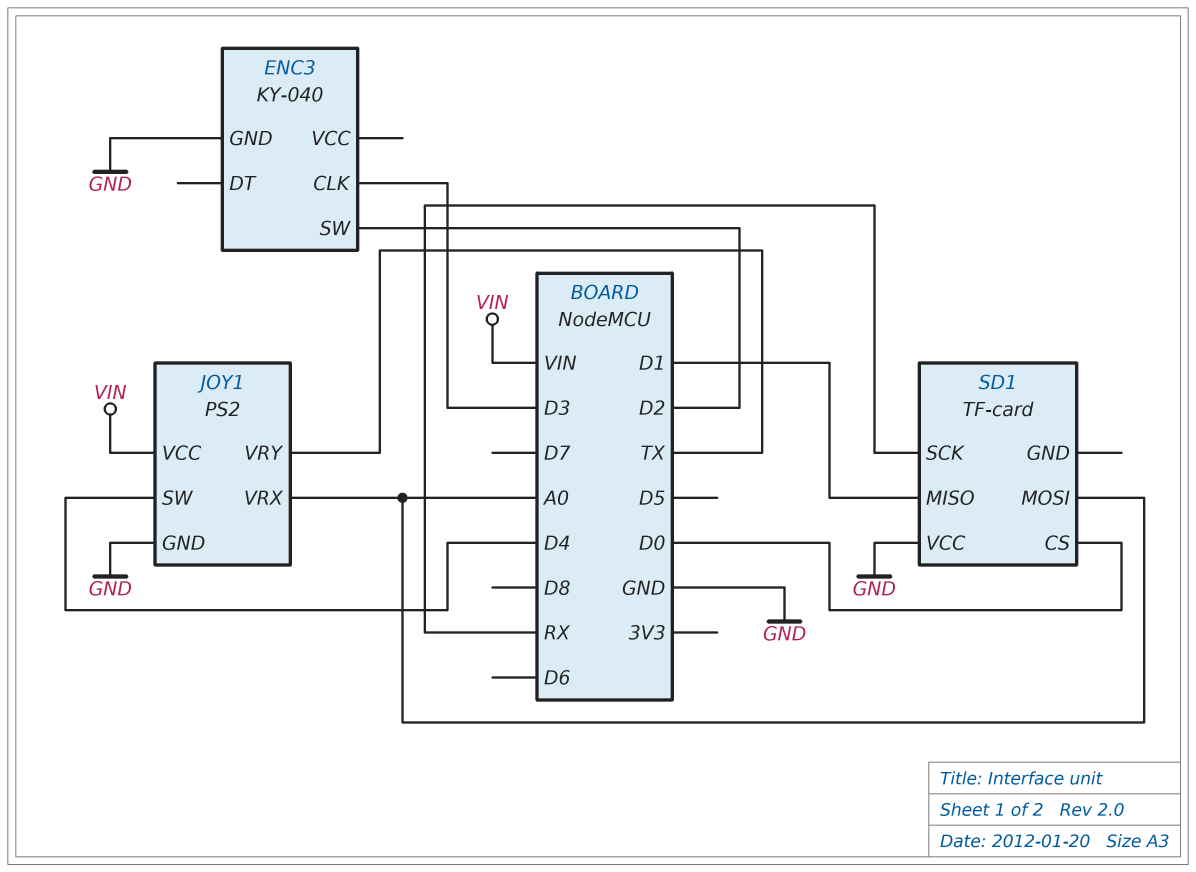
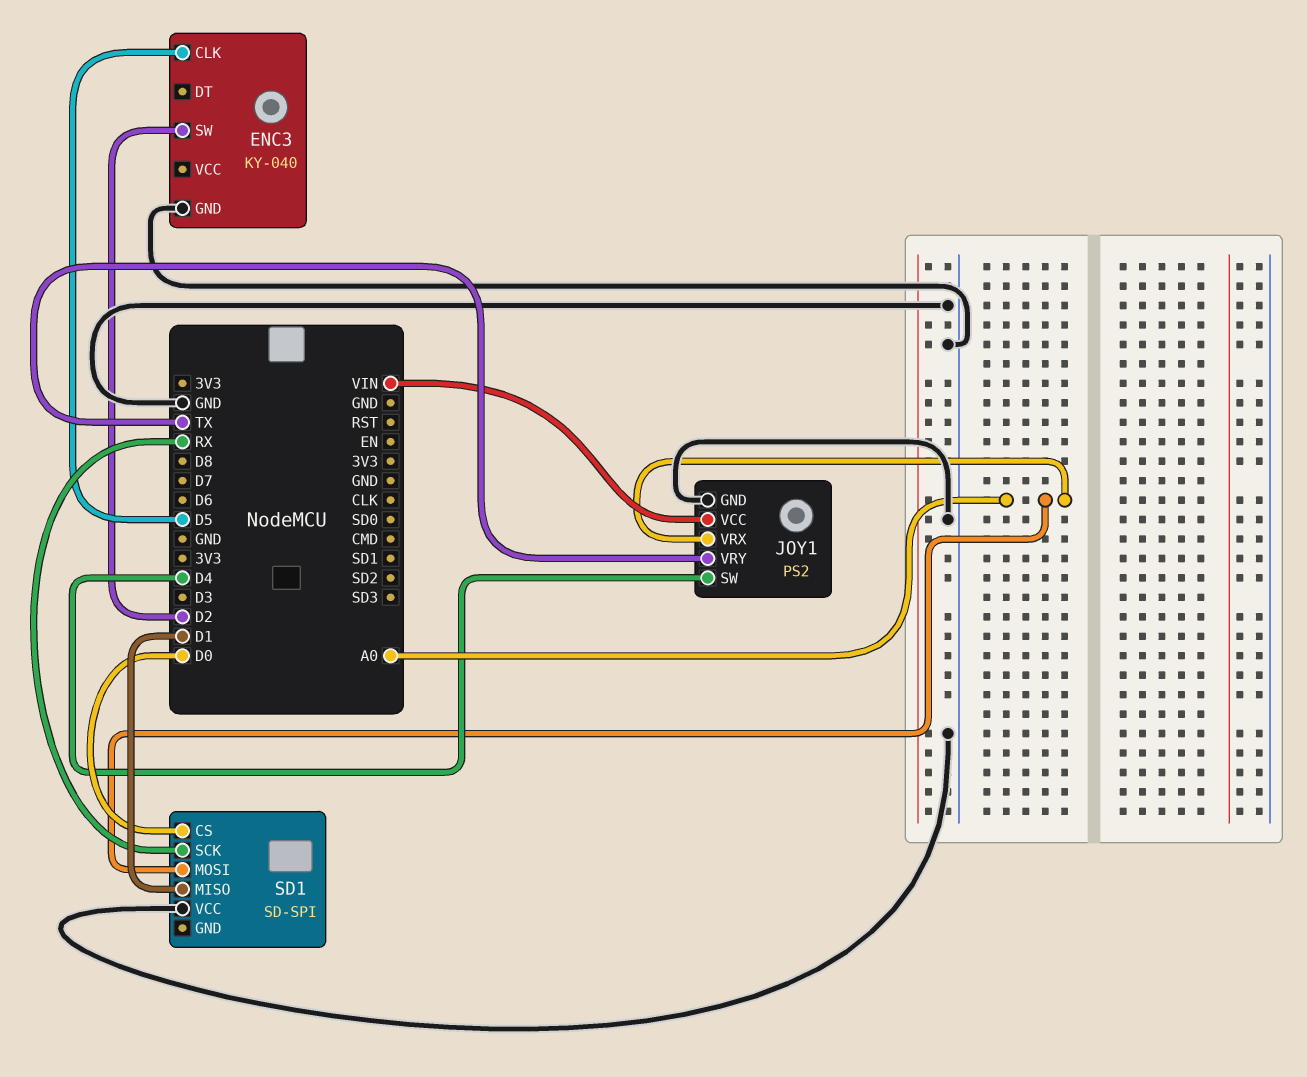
ENC3 pin CLK: D3 -> D5
SD1: TF-card -> SD-SPI

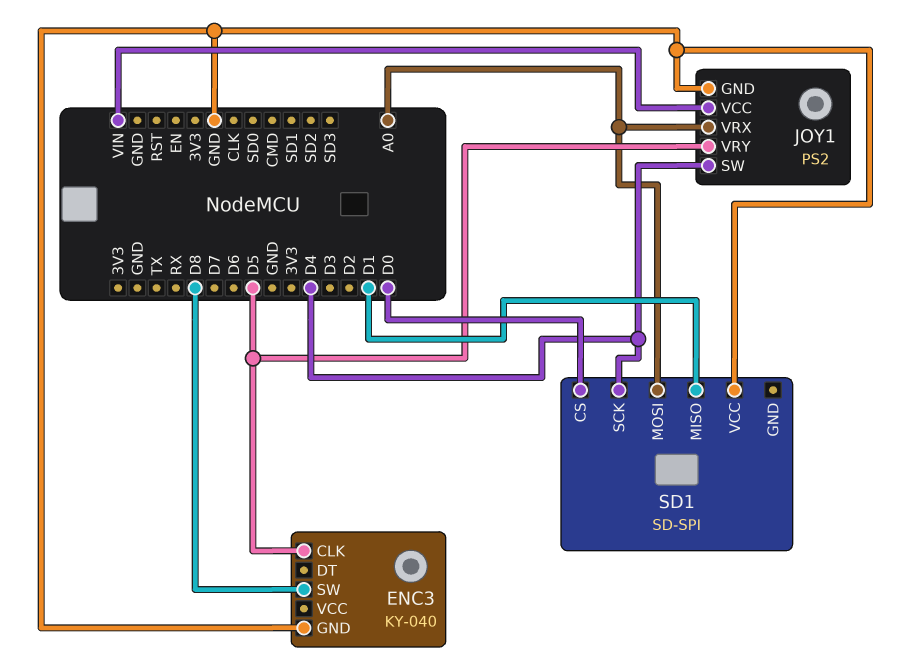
ENC3 pin SW: D2 -> D8
JOY1 pin VRY: TX -> D5
SD1 pin SCK: RX -> D4

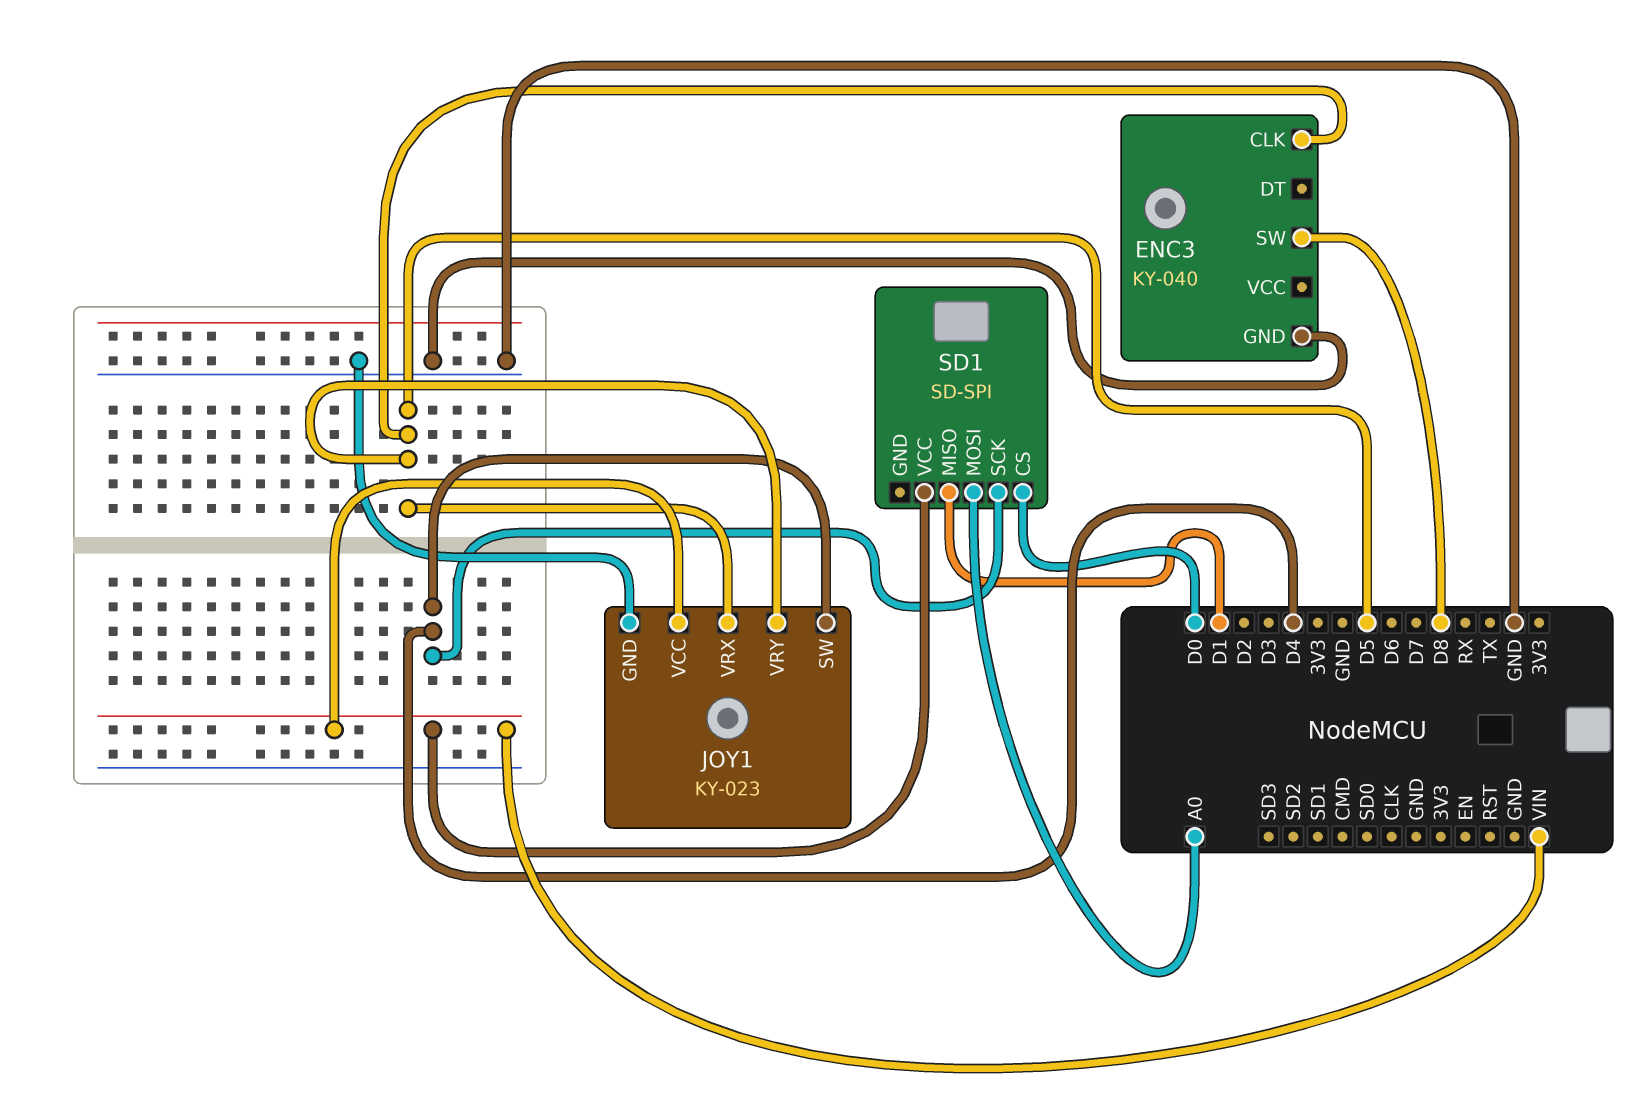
JOY1: PS2 -> KY-023
JOY1 pin VRX: A0 -> D5
SD1 pin VCC: GND -> VIN

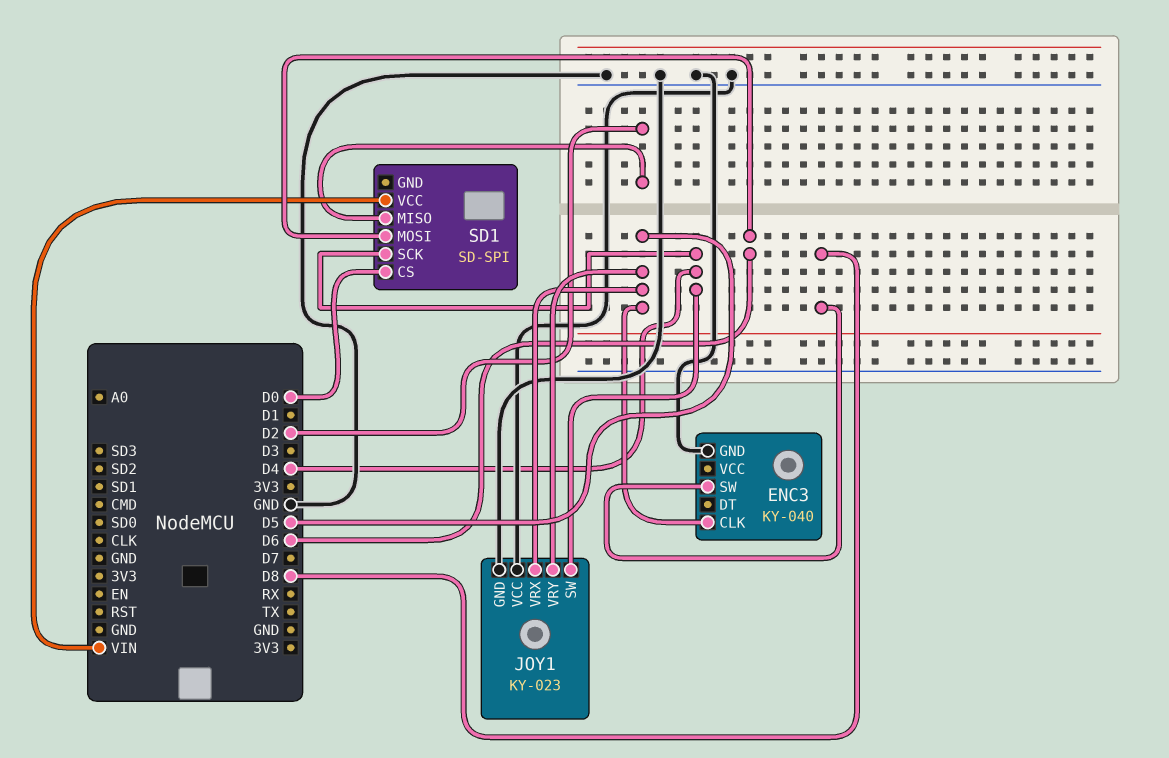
JOY1 pin VCC: VIN -> GND
SD1 pin MISO: D1 -> D2
SD1 pin MOSI: A0 -> D6

